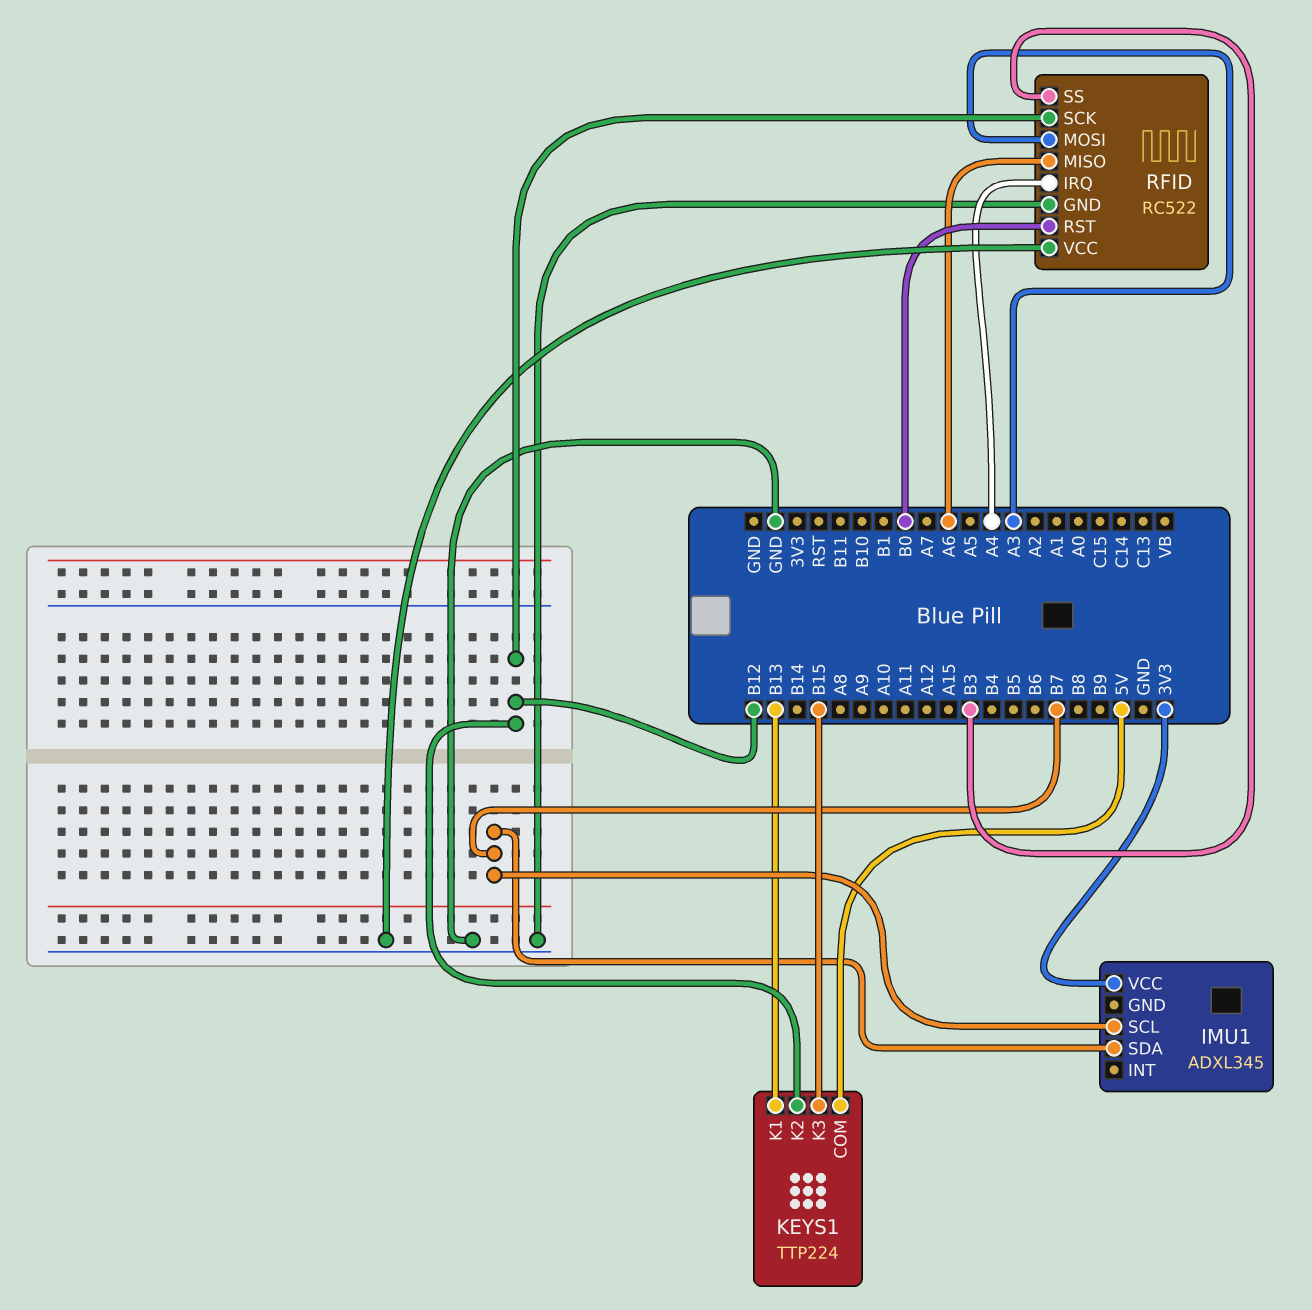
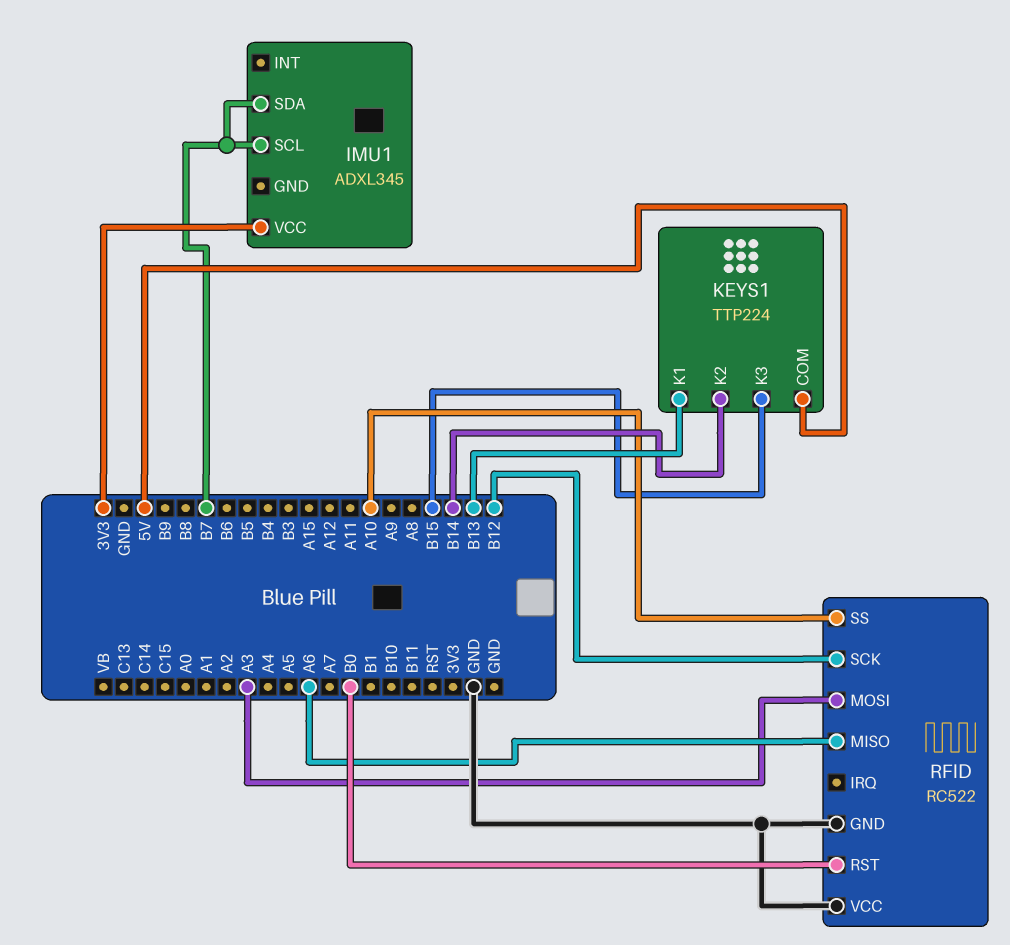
KEYS1 pin K2: B12 -> B14
RFID pin IRQ: A4 -> none
RFID pin SS: B3 -> A10

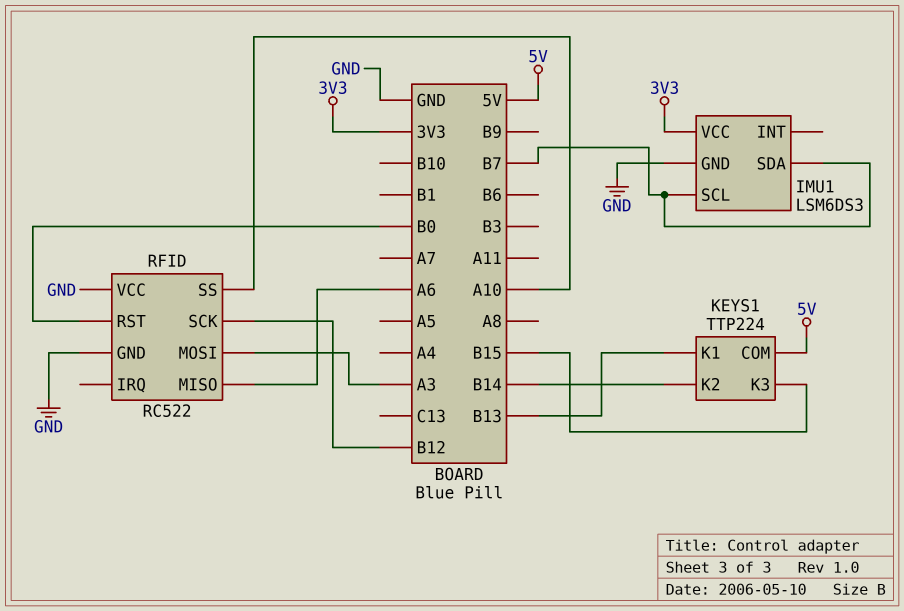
IMU1: ADXL345 -> LSM6DS3
IMU1 pin GND: none -> GND

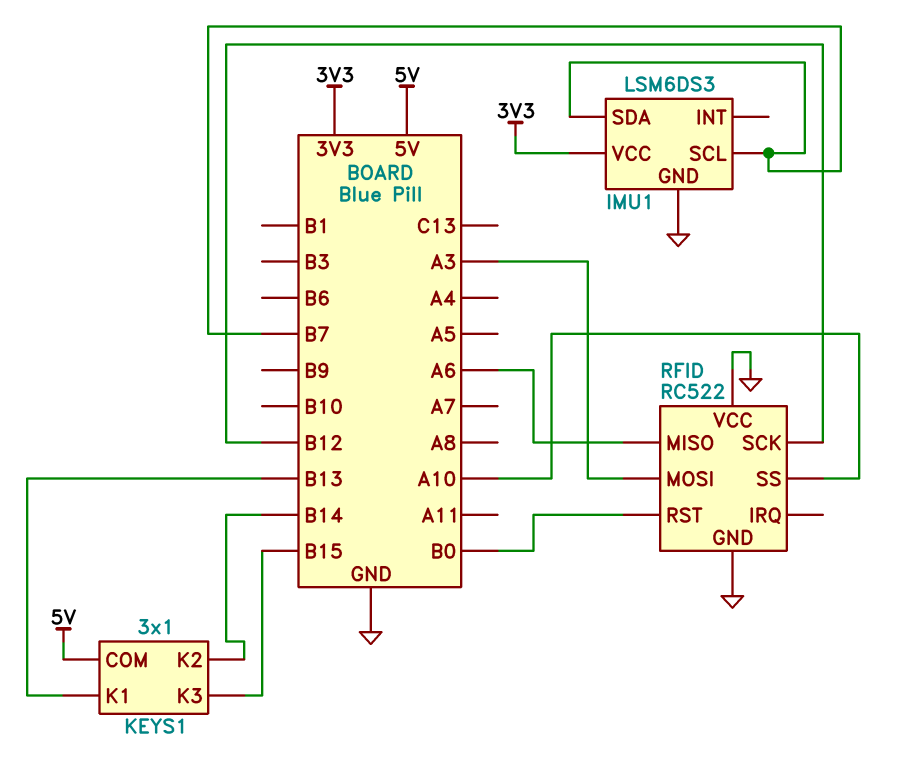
KEYS1: TTP224 -> 3x1

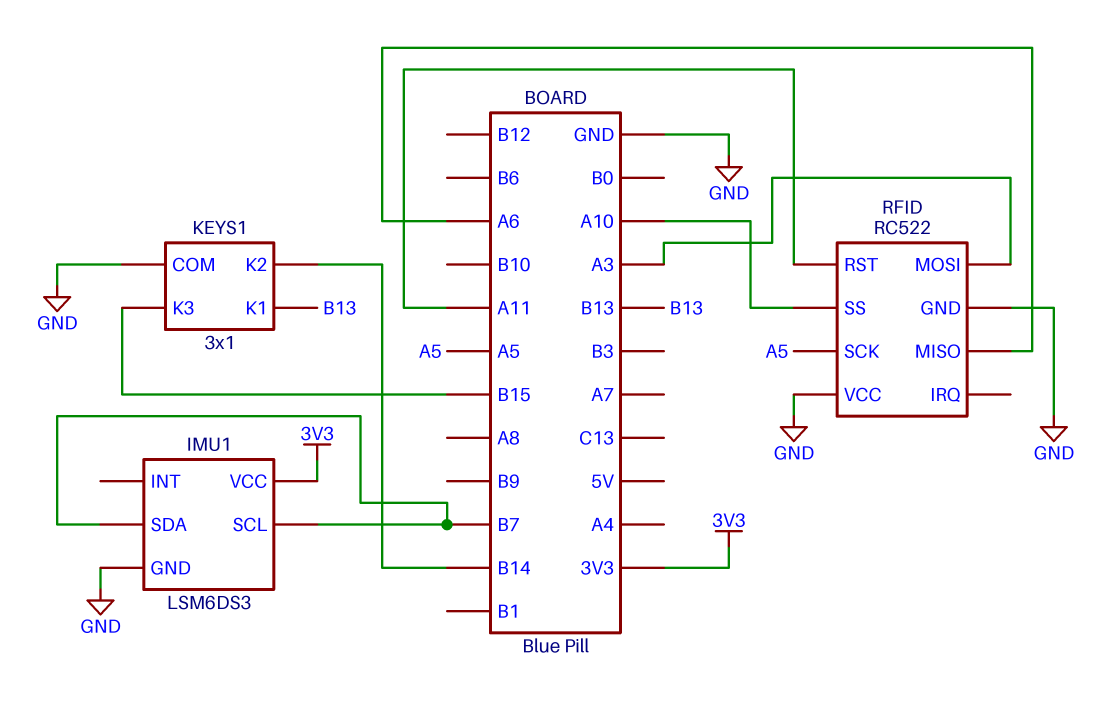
KEYS1 pin COM: 5V -> GND
RFID pin RST: B0 -> A11
RFID pin SCK: B12 -> A5

